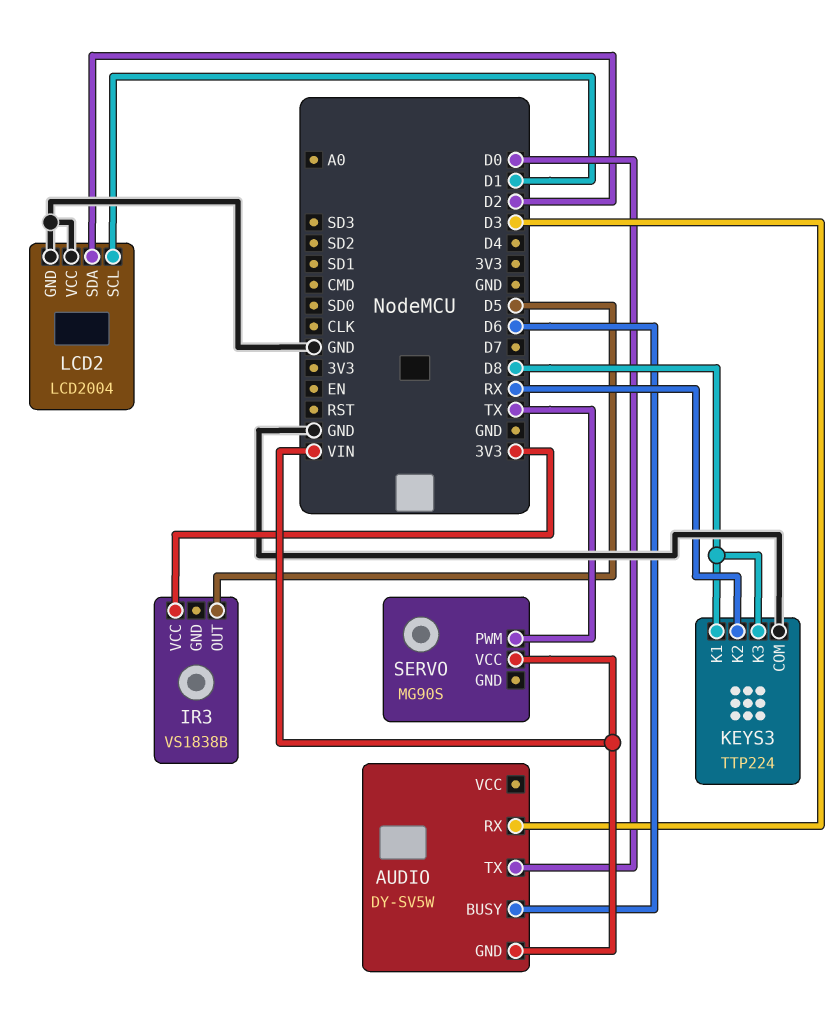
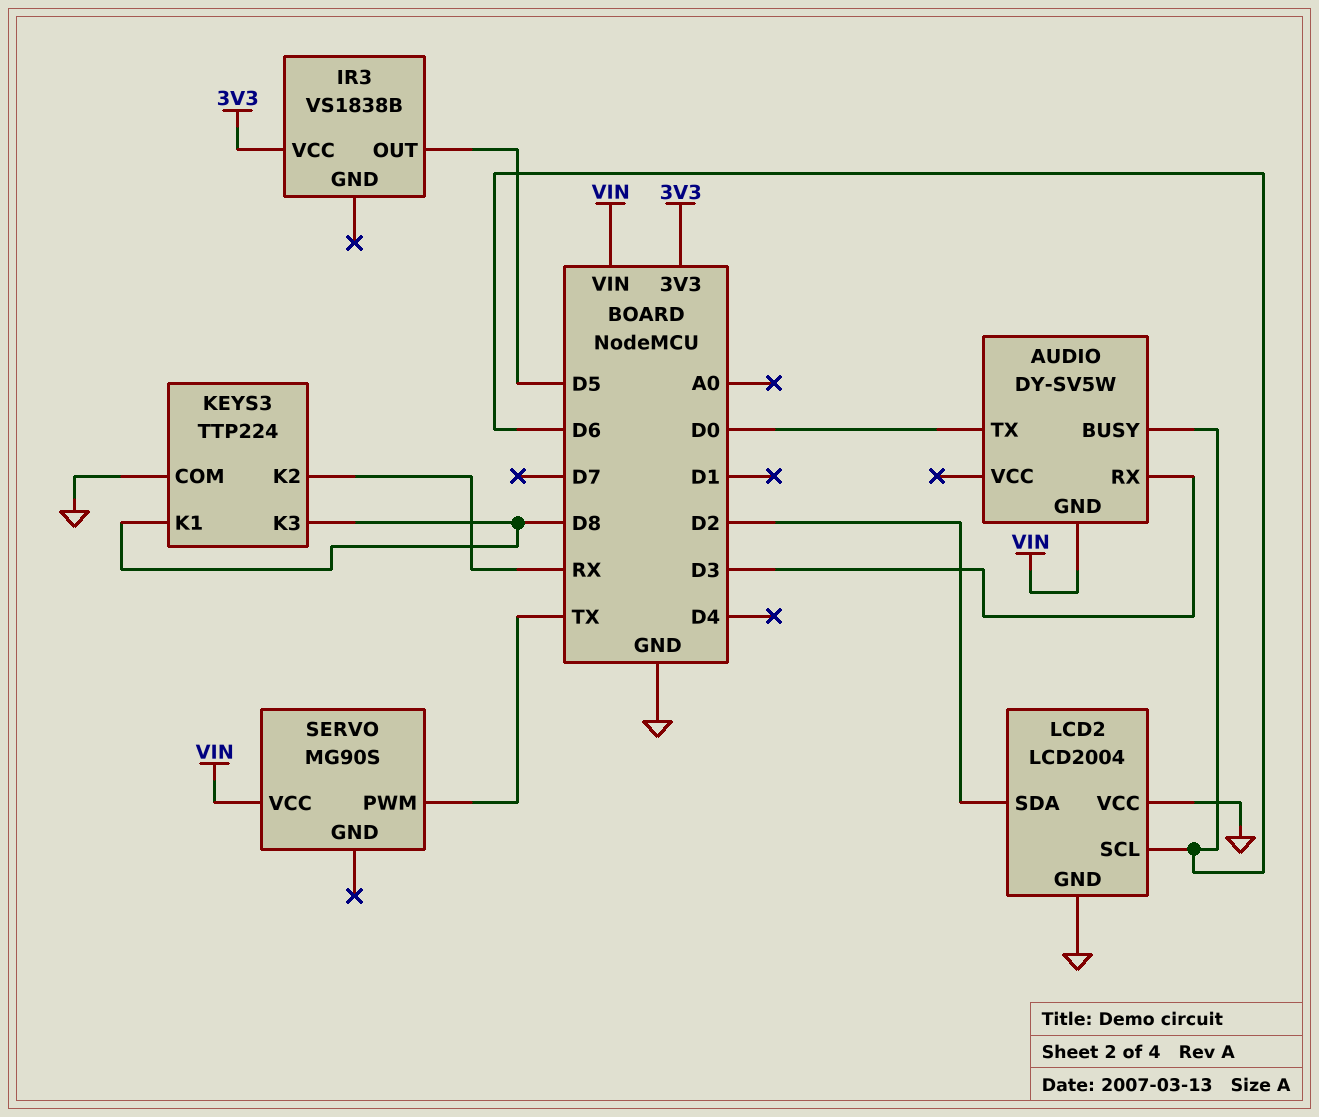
LCD2 pin SCL: D1 -> D6

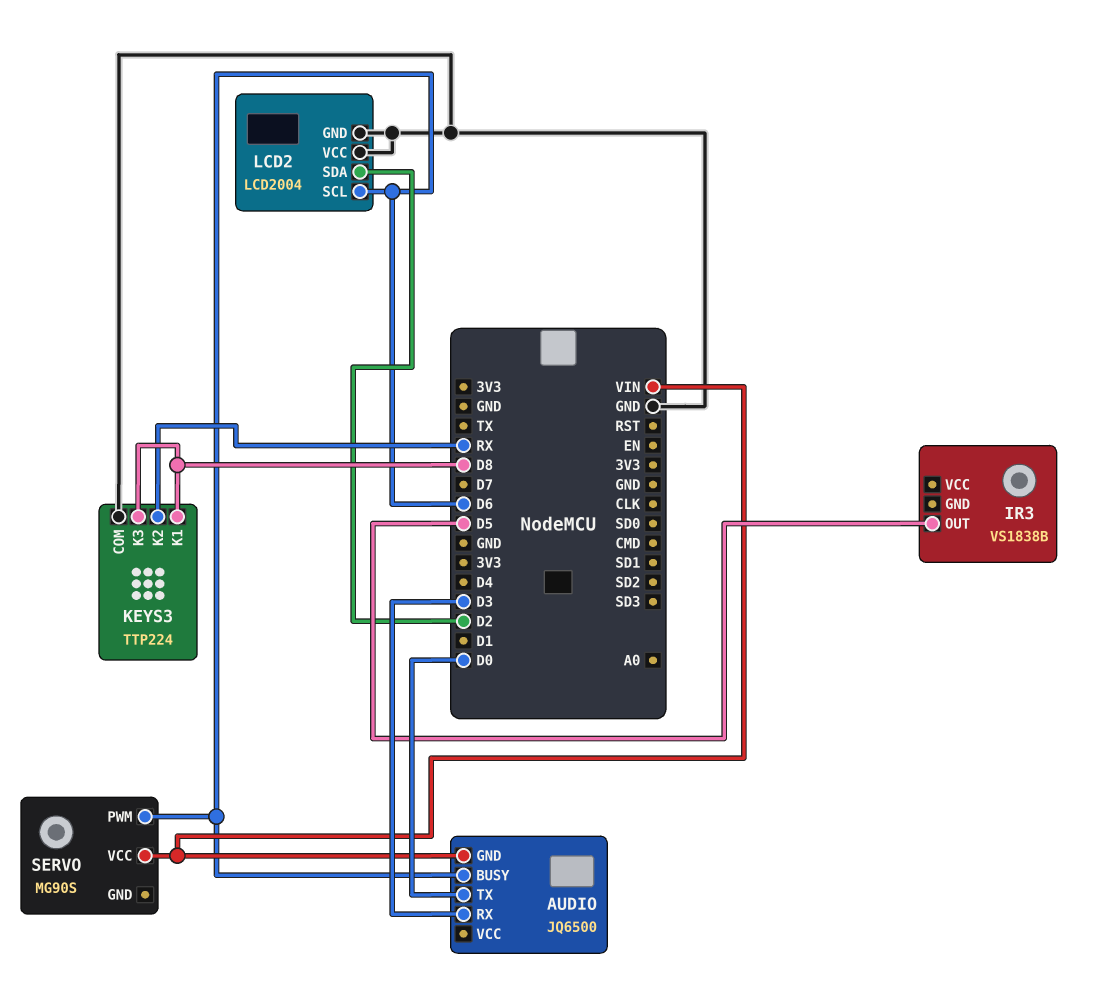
AUDIO: DY-SV5W -> JQ6500
IR3 pin VCC: 3V3 -> none
SERVO pin PWM: TX -> D6

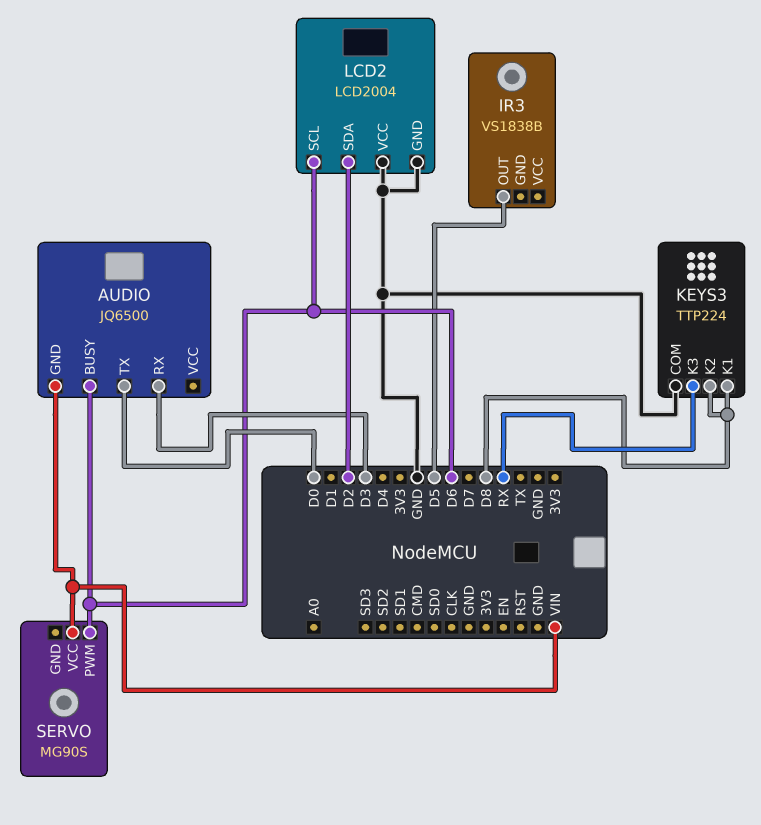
KEYS3 pin K2: RX -> D8
KEYS3 pin K3: D8 -> RX

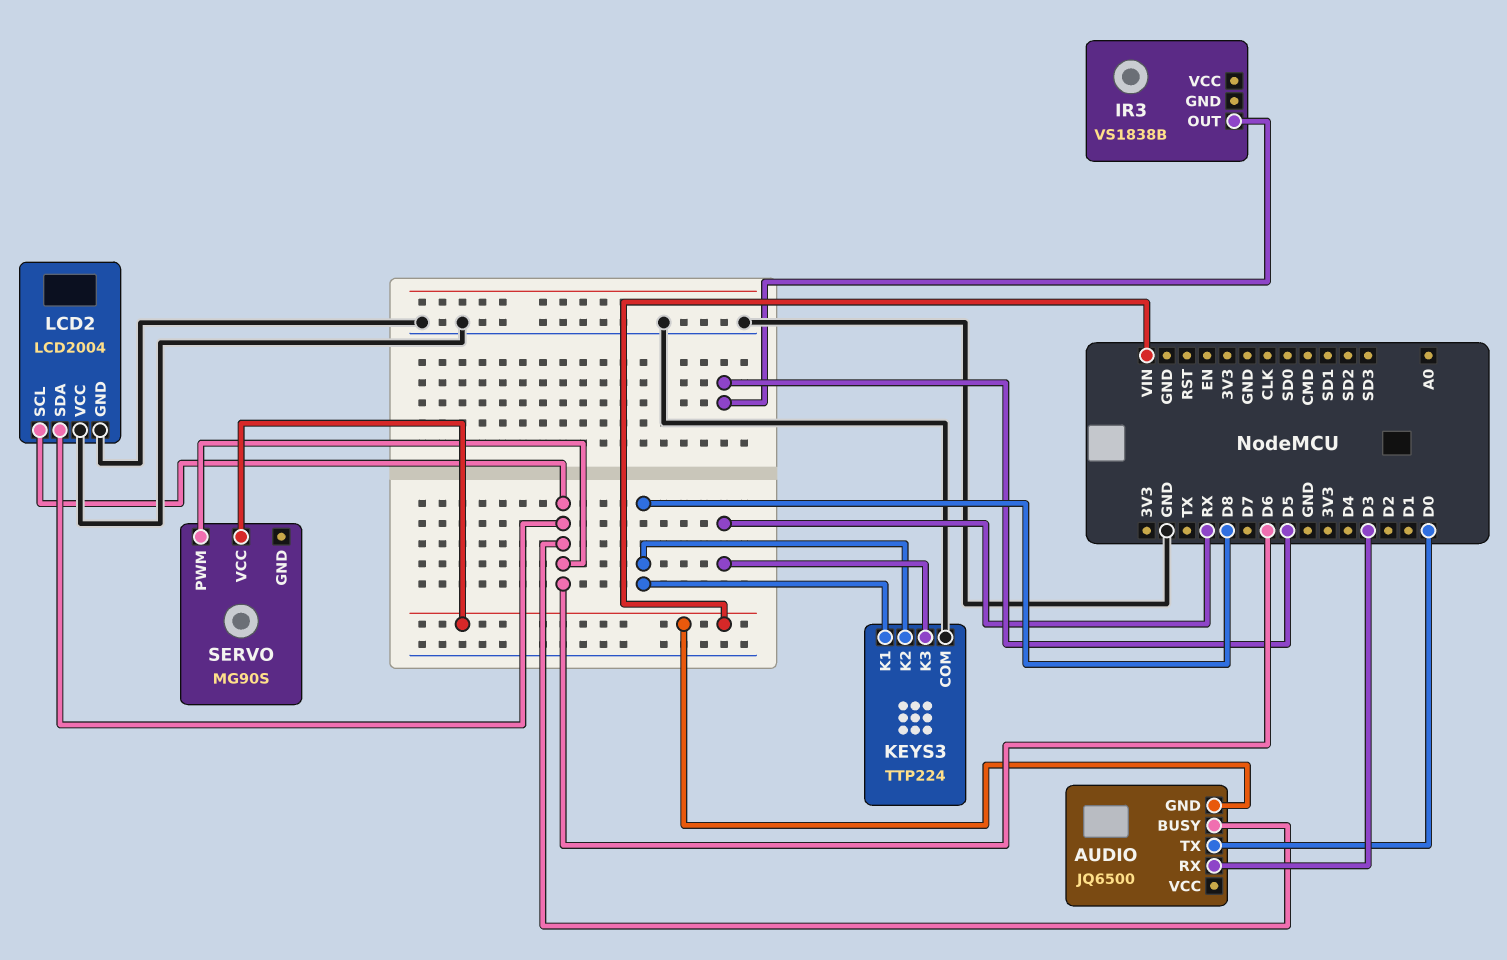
LCD2 pin SDA: D2 -> D6

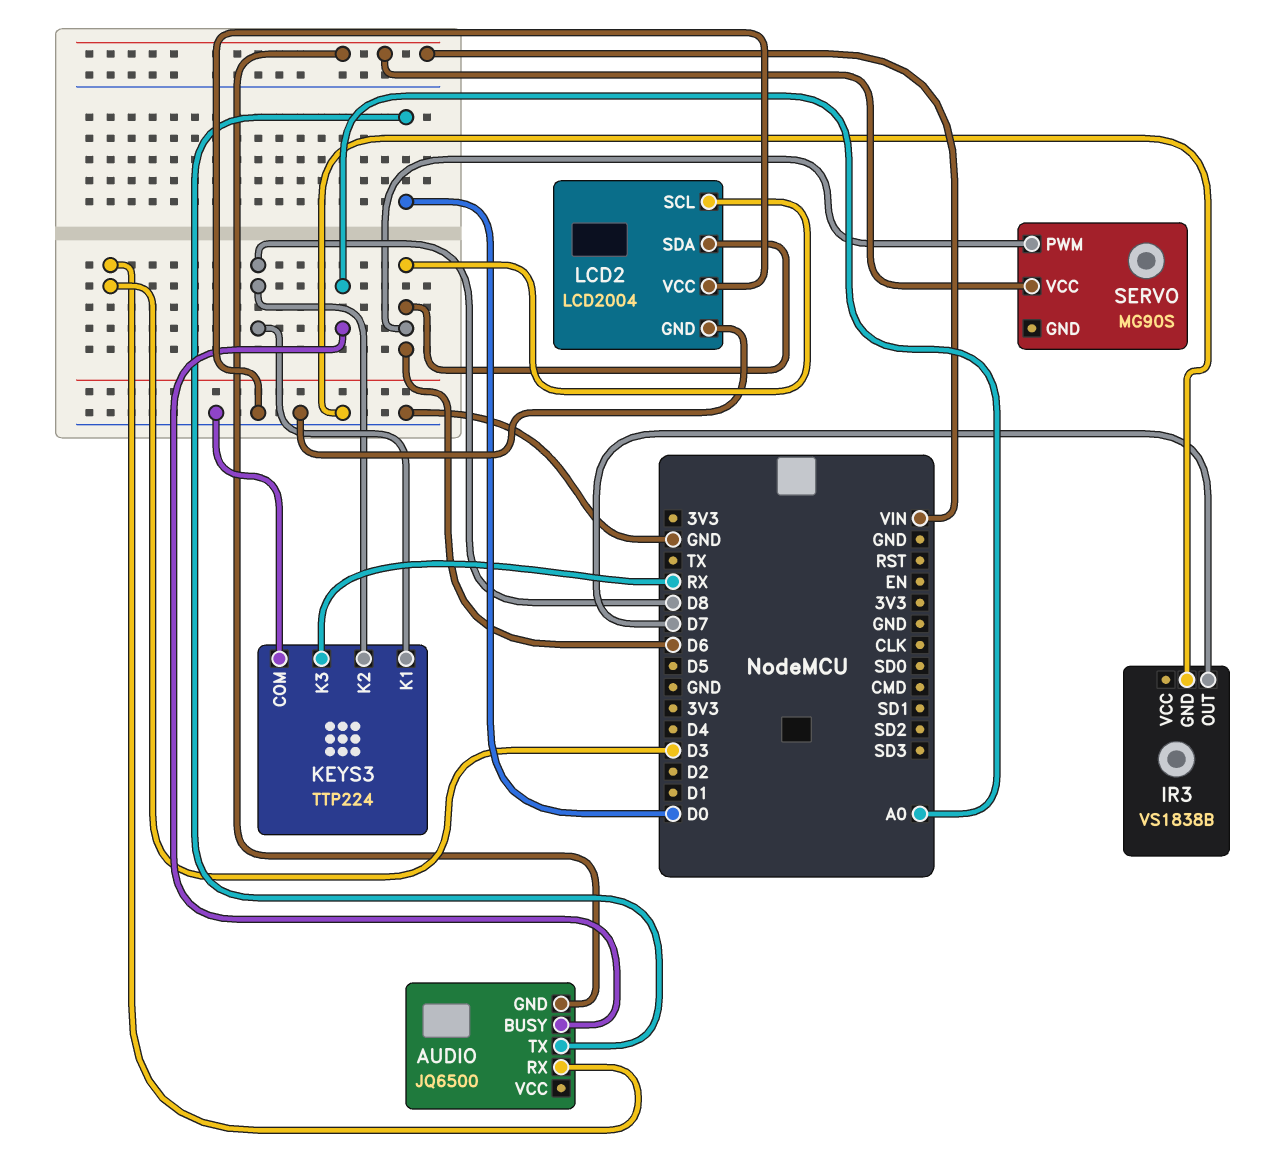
AUDIO pin BUSY: D6 -> A0
IR3 pin GND: none -> GND
IR3 pin OUT: D5 -> D7

